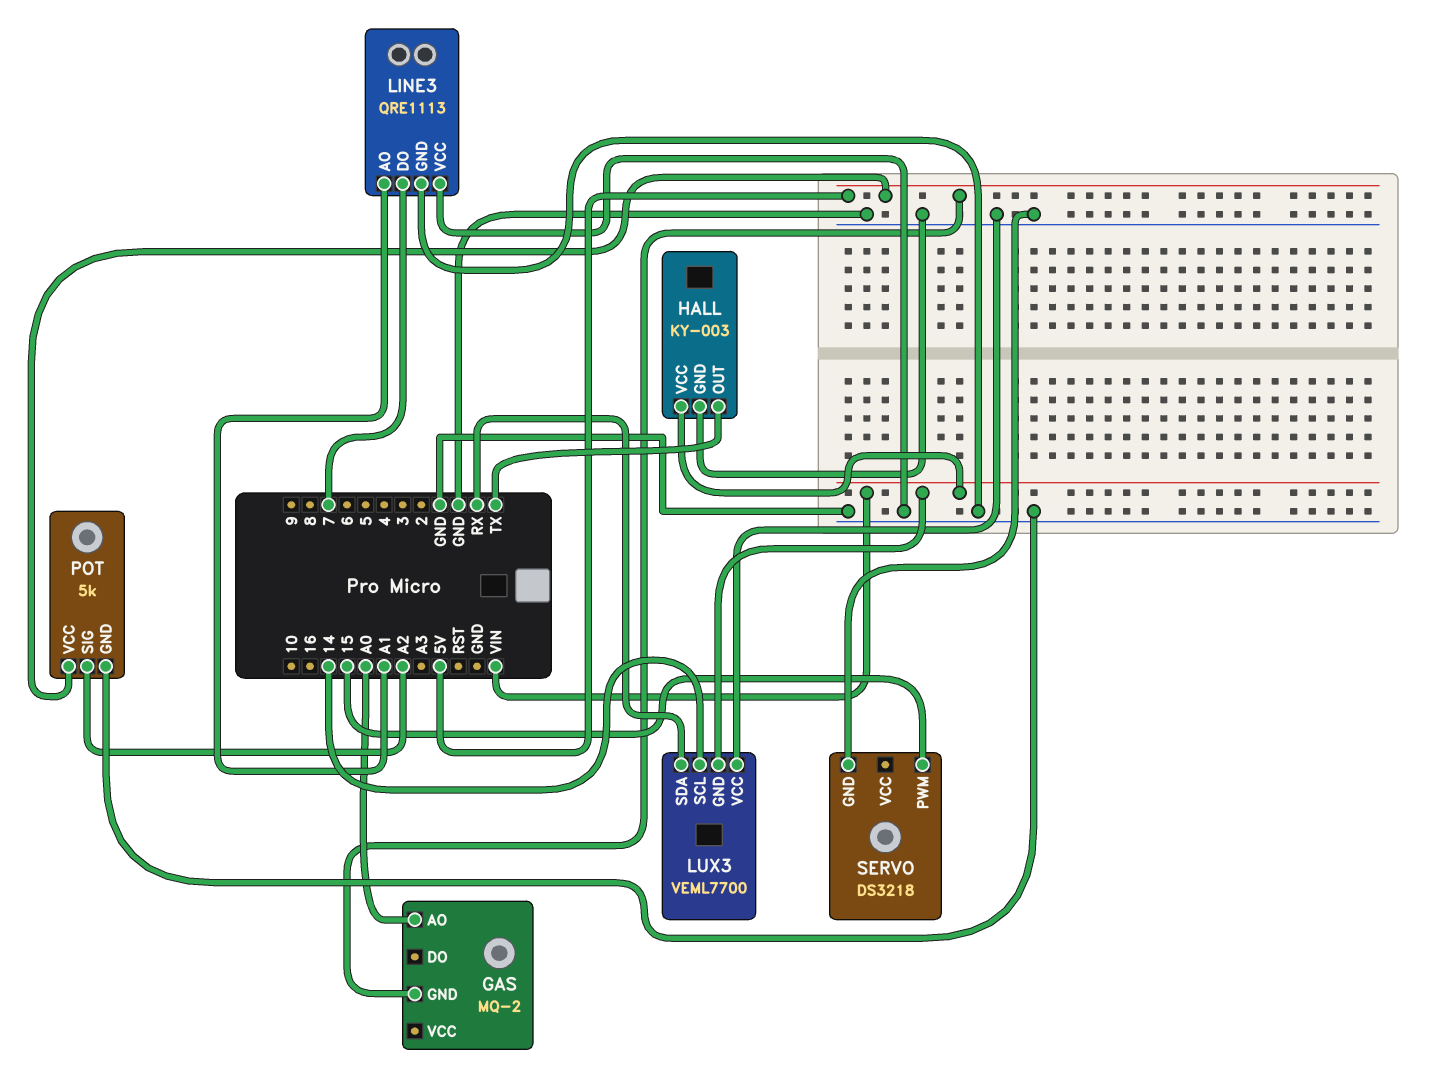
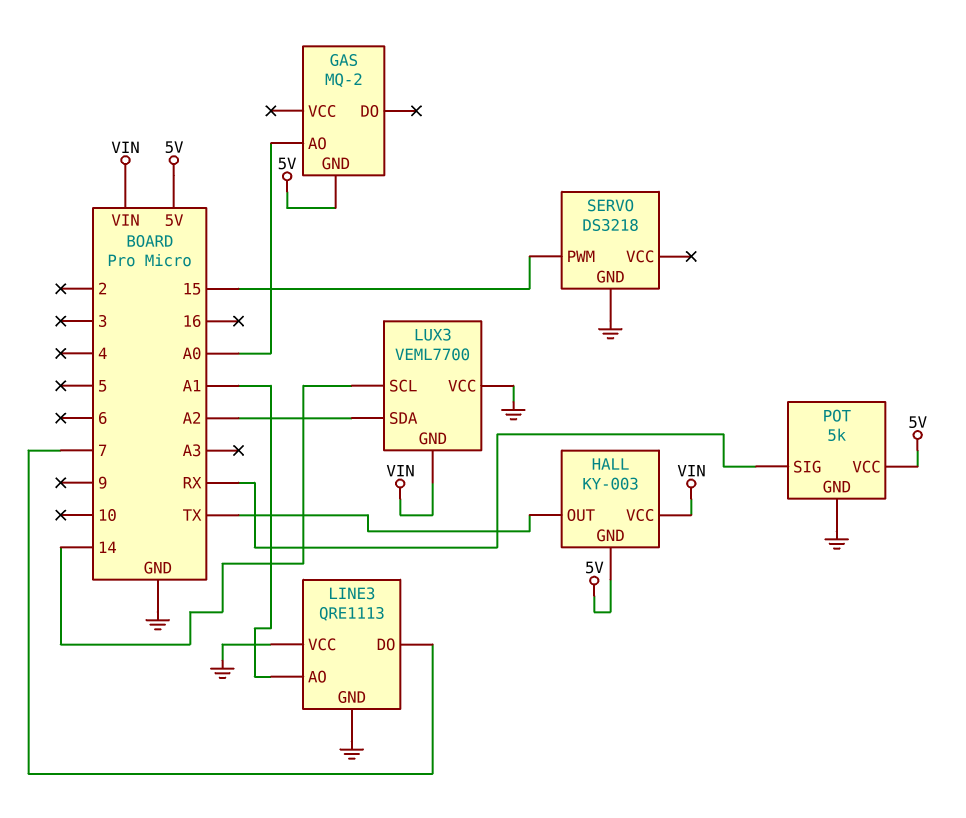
HALL pin GND: GND -> 5V
LUX3 pin SDA: RX -> A2
POT pin SIG: A2 -> RX

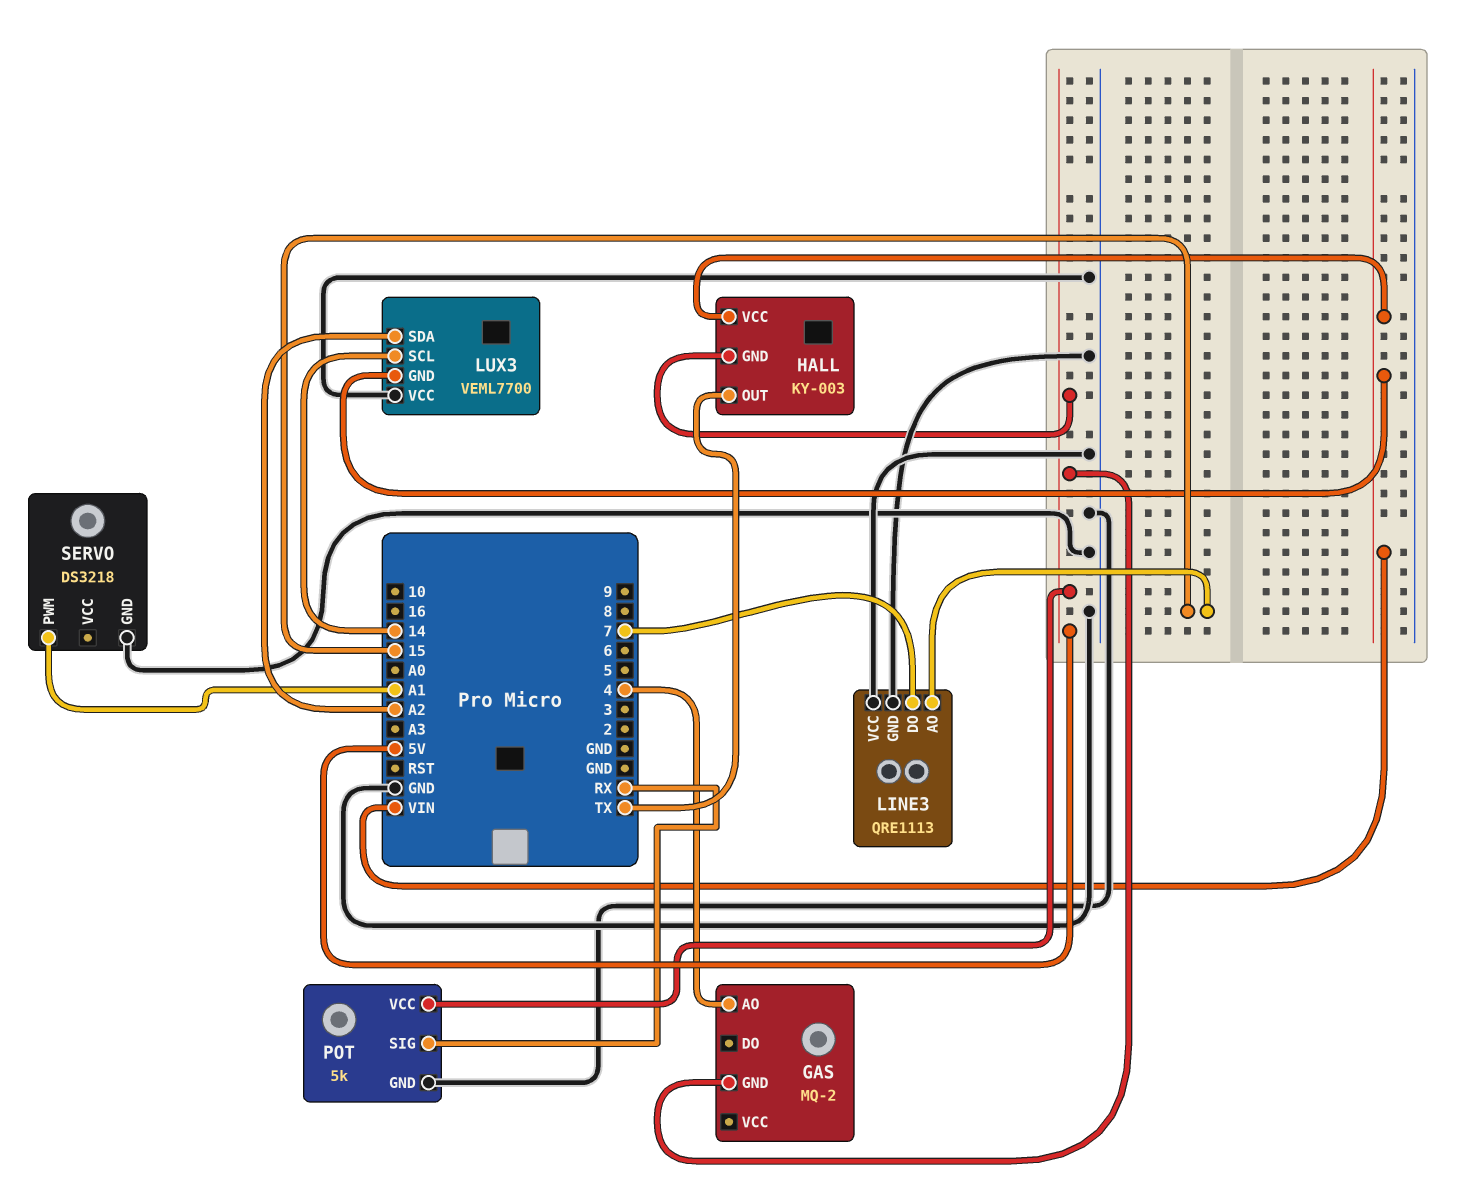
GAS pin AO: A0 -> 4
LINE3 pin AO: A1 -> 15
SERVO pin PWM: 15 -> A1

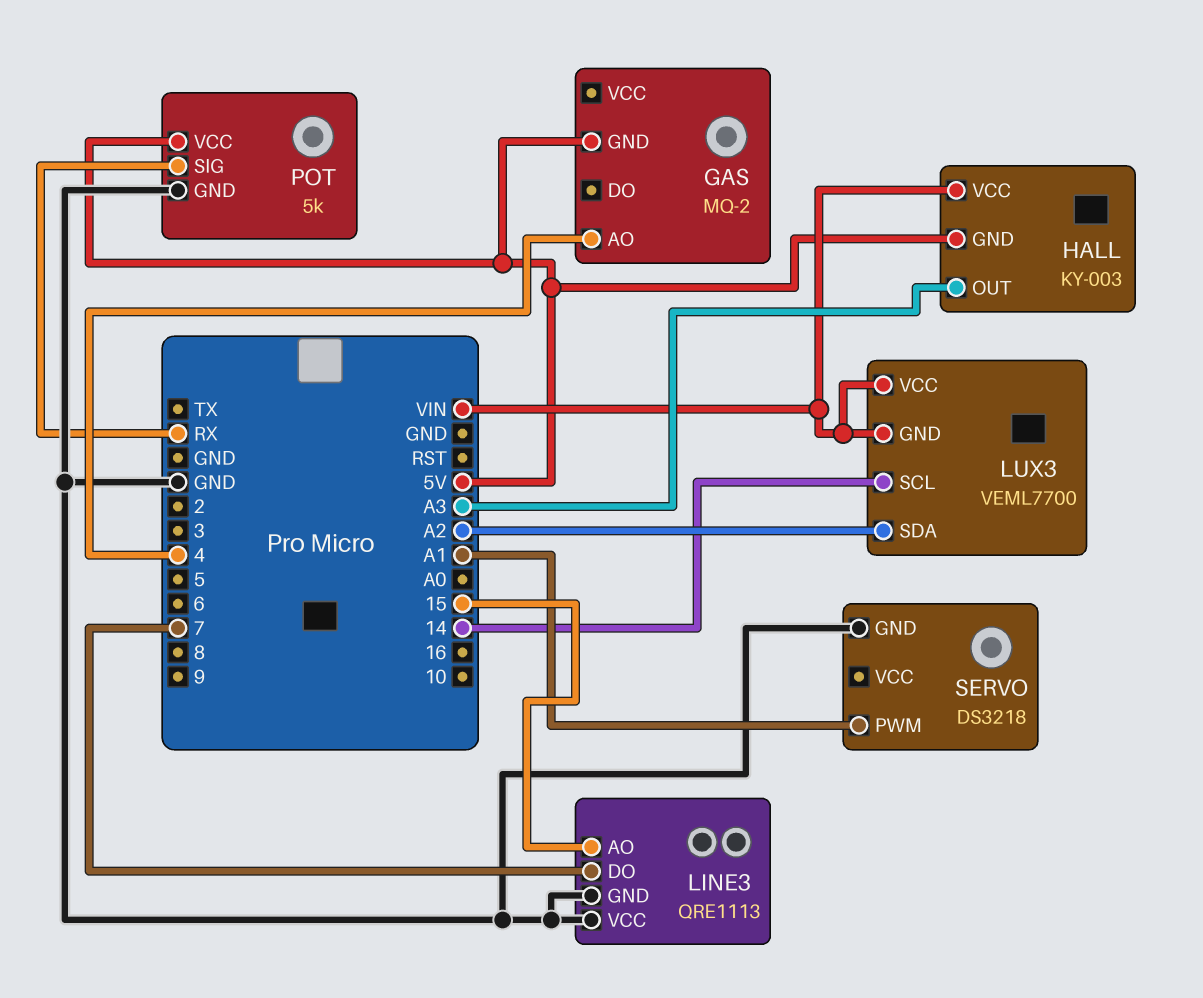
HALL pin OUT: TX -> A3
LUX3 pin VCC: GND -> VIN

